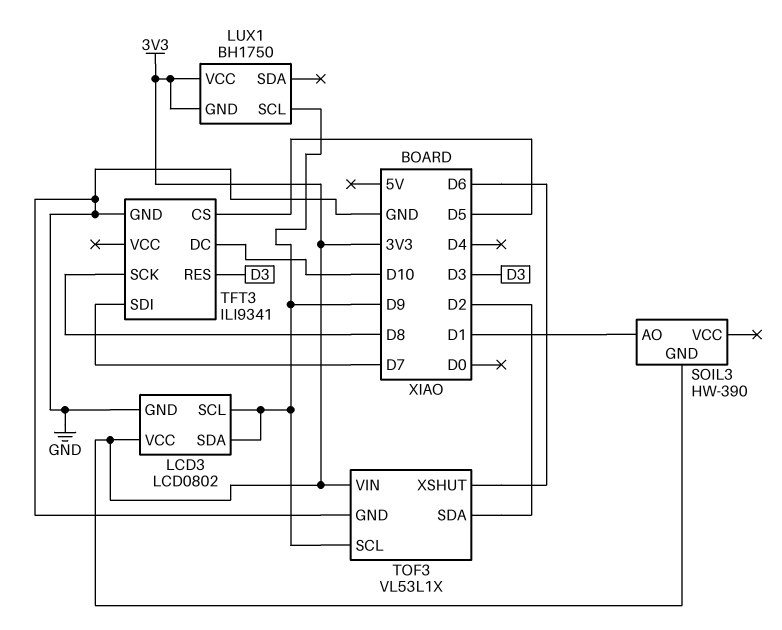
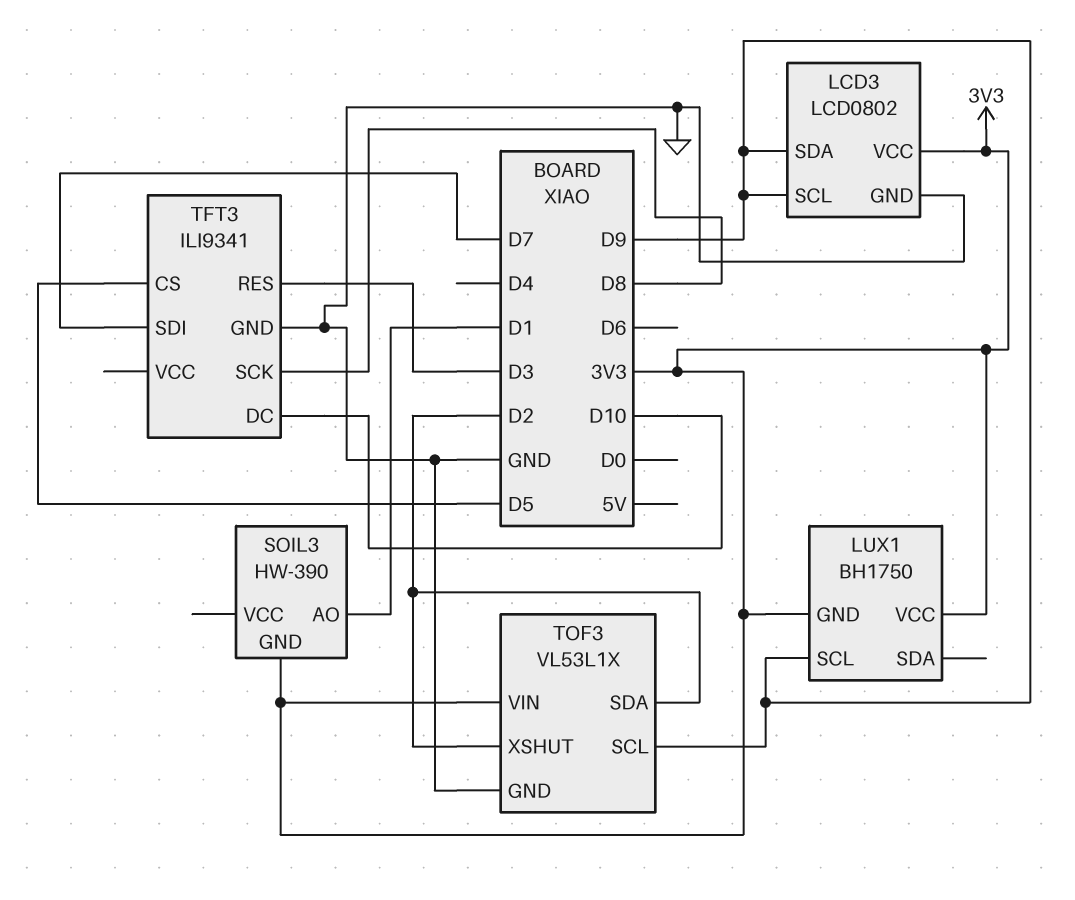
TOF3 pin XSHUT: D6 -> D2

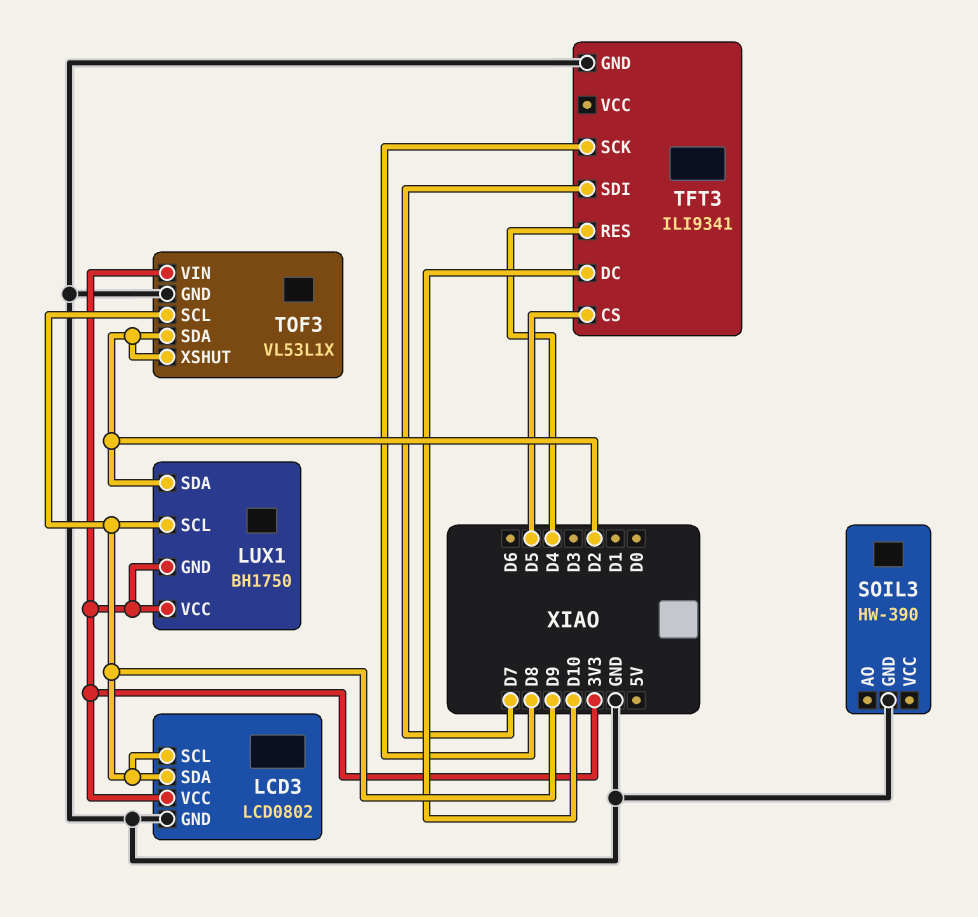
LUX1 pin SDA: none -> D2
SOIL3 pin AO: D1 -> none
SOIL3 pin GND: 3V3 -> GND
TFT3 pin RES: D3 -> D4

